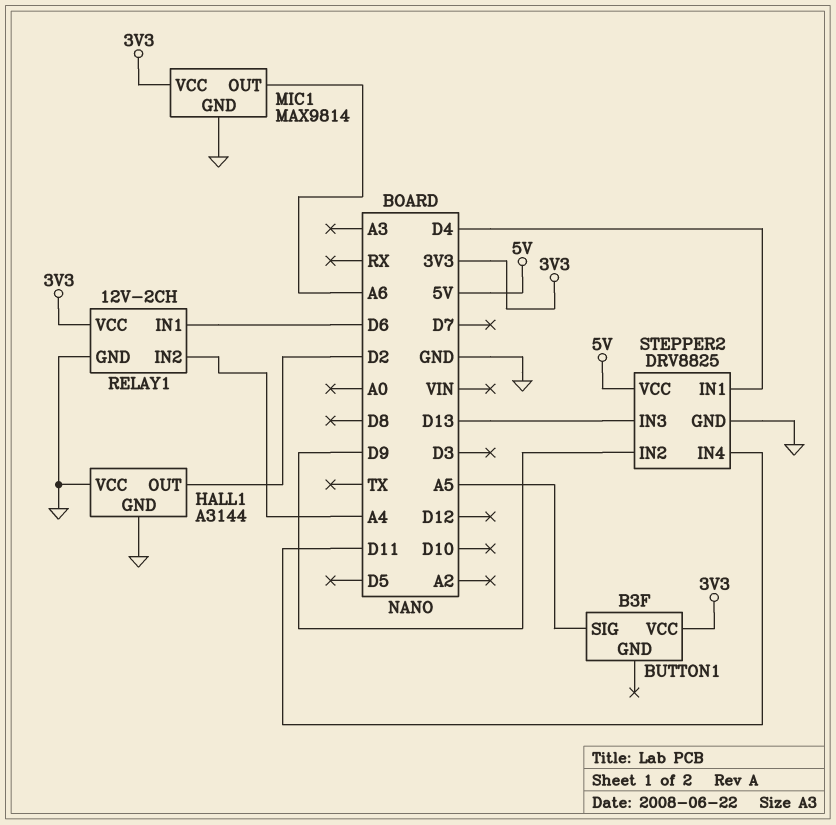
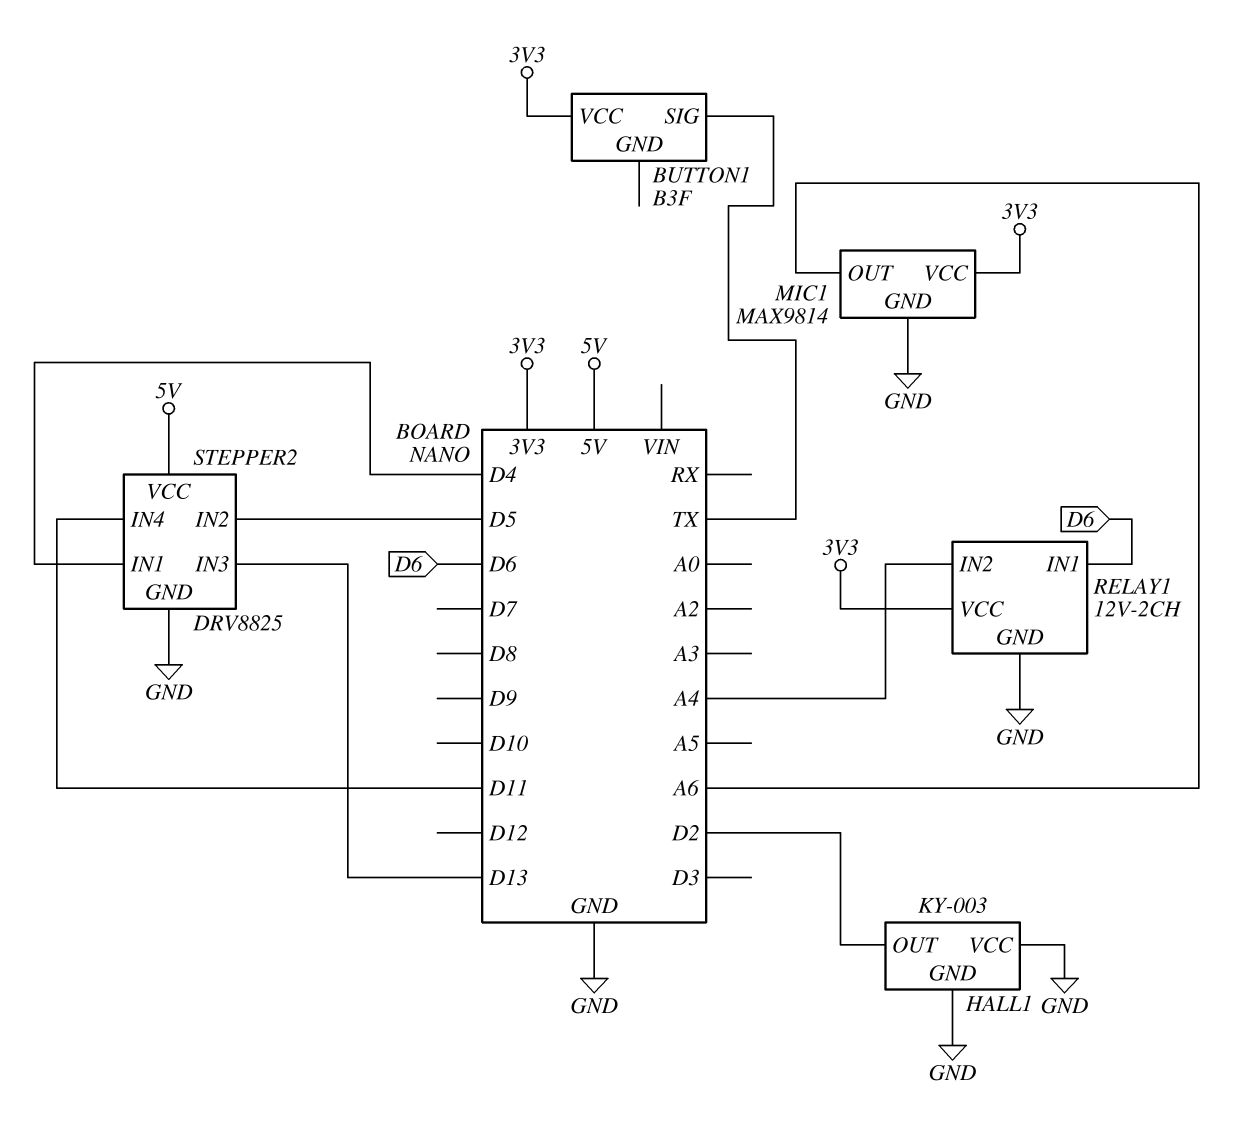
BUTTON1 pin SIG: A5 -> TX
HALL1: A3144 -> KY-003
STEPPER2 pin IN2: D9 -> D5

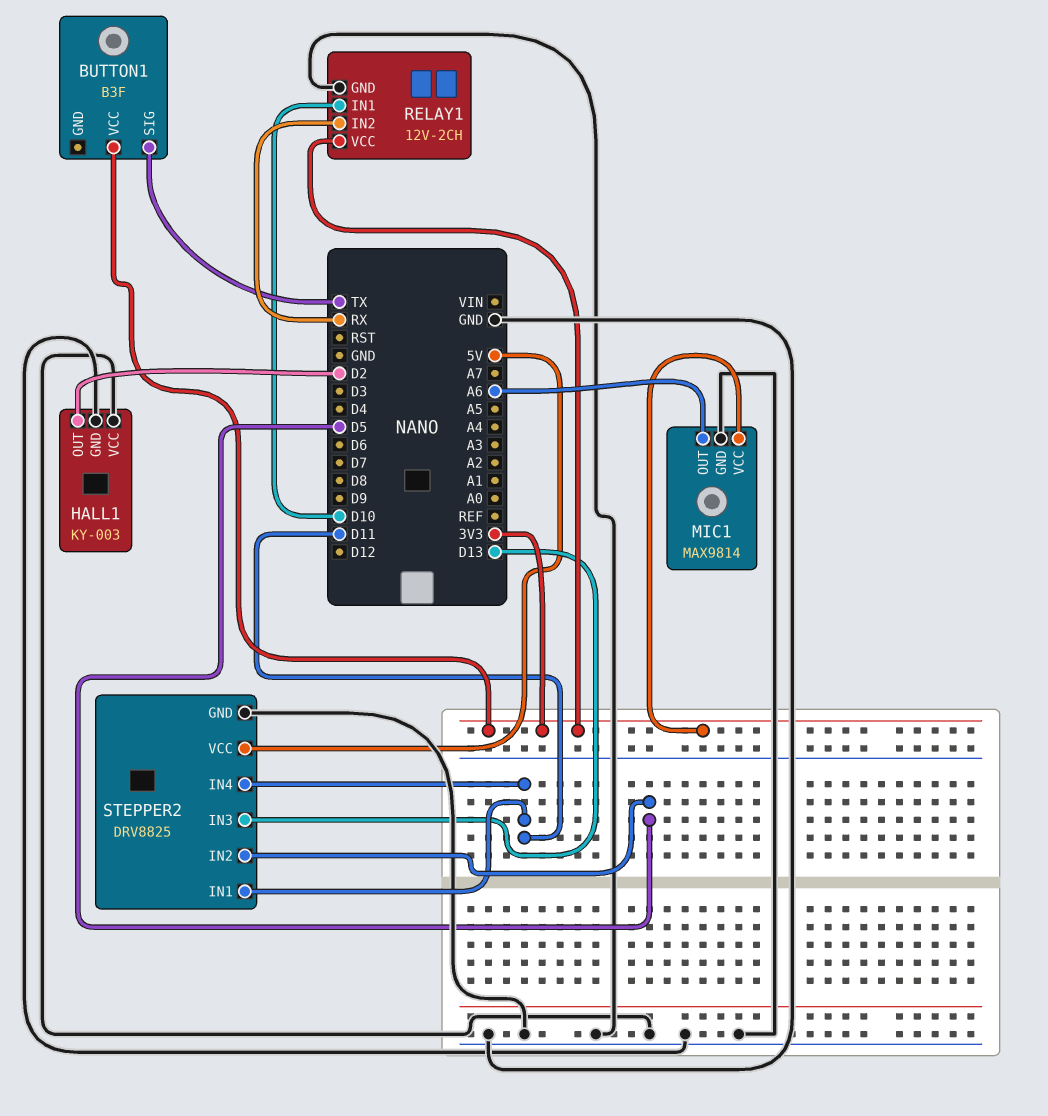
RELAY1 pin IN1: D6 -> D10
RELAY1 pin IN2: A4 -> RX
STEPPER2 pin IN1: D4 -> D11

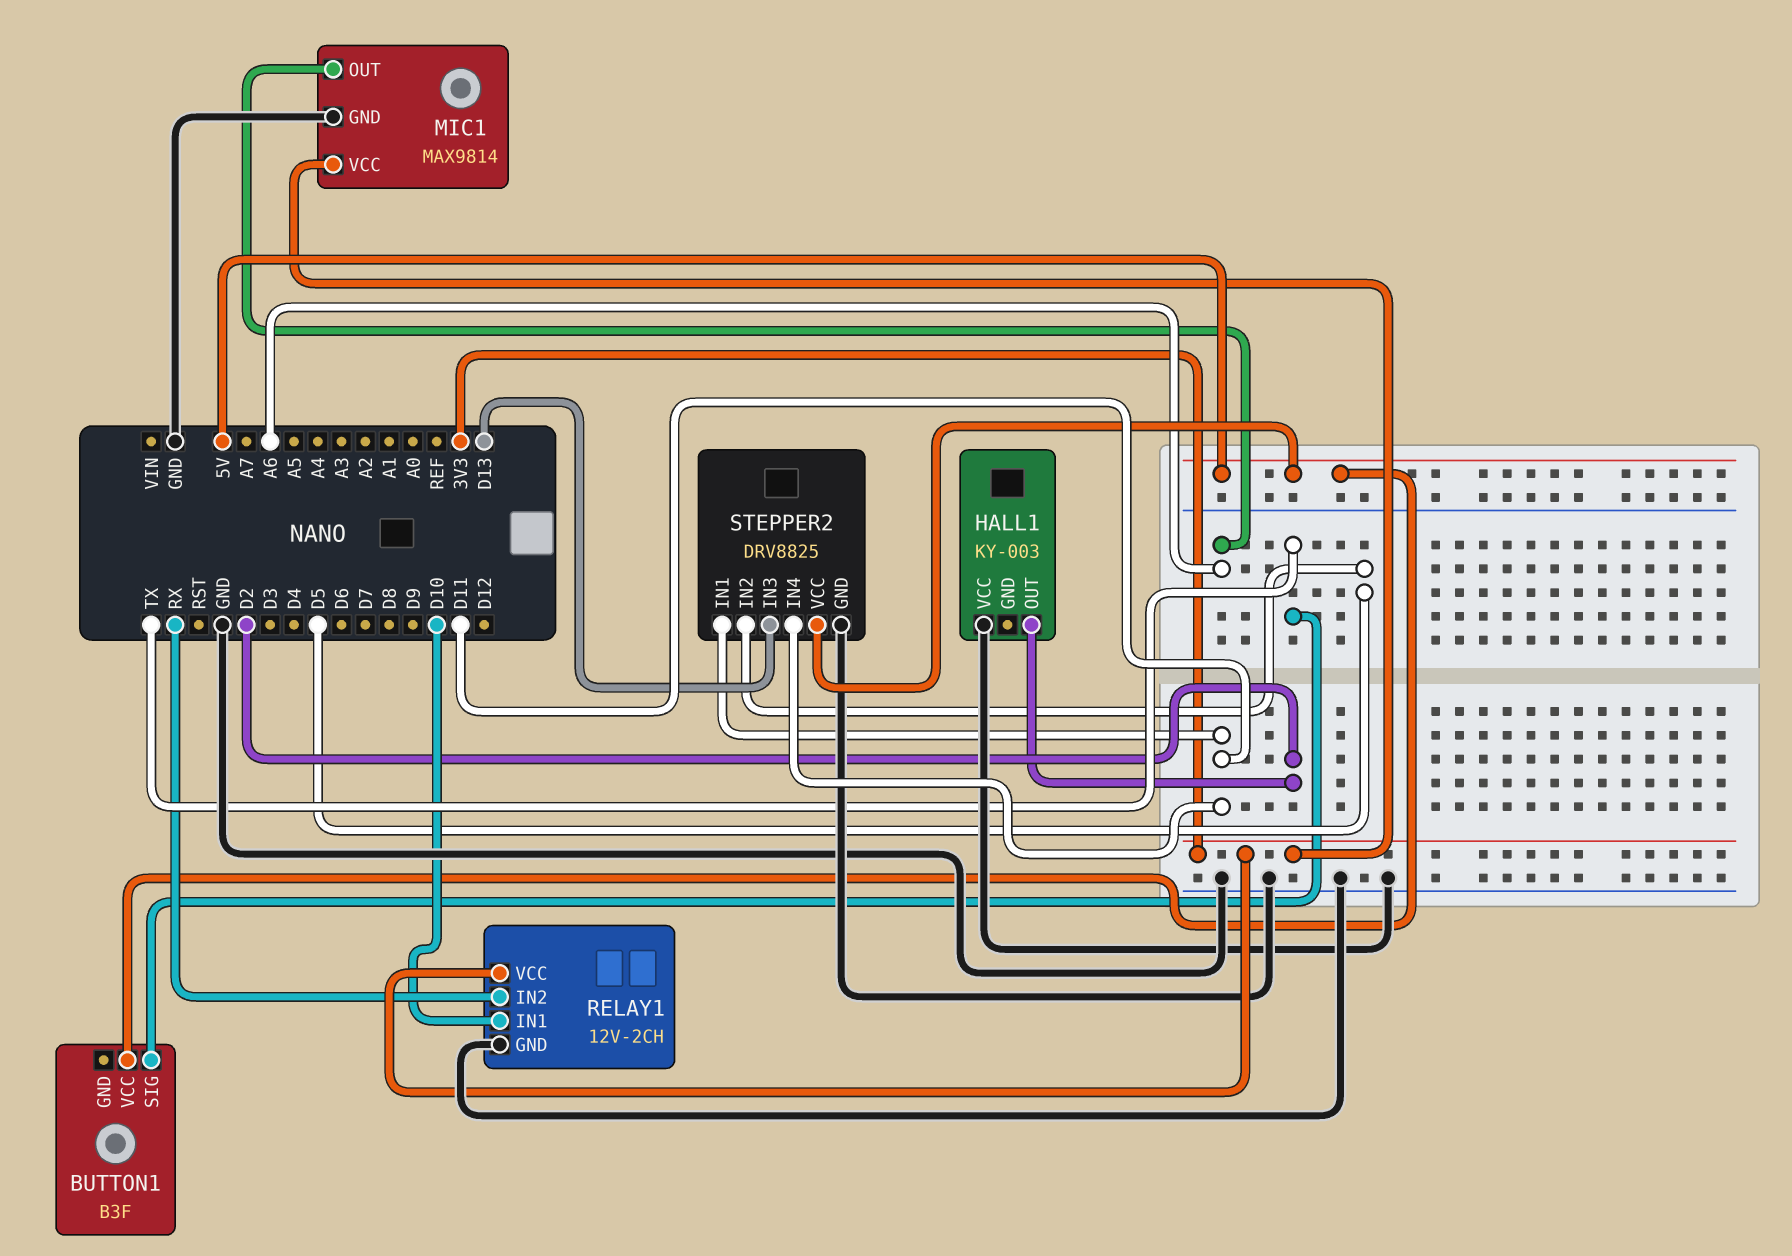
BUTTON1 pin VCC: 3V3 -> 5V
HALL1 pin GND: GND -> none

